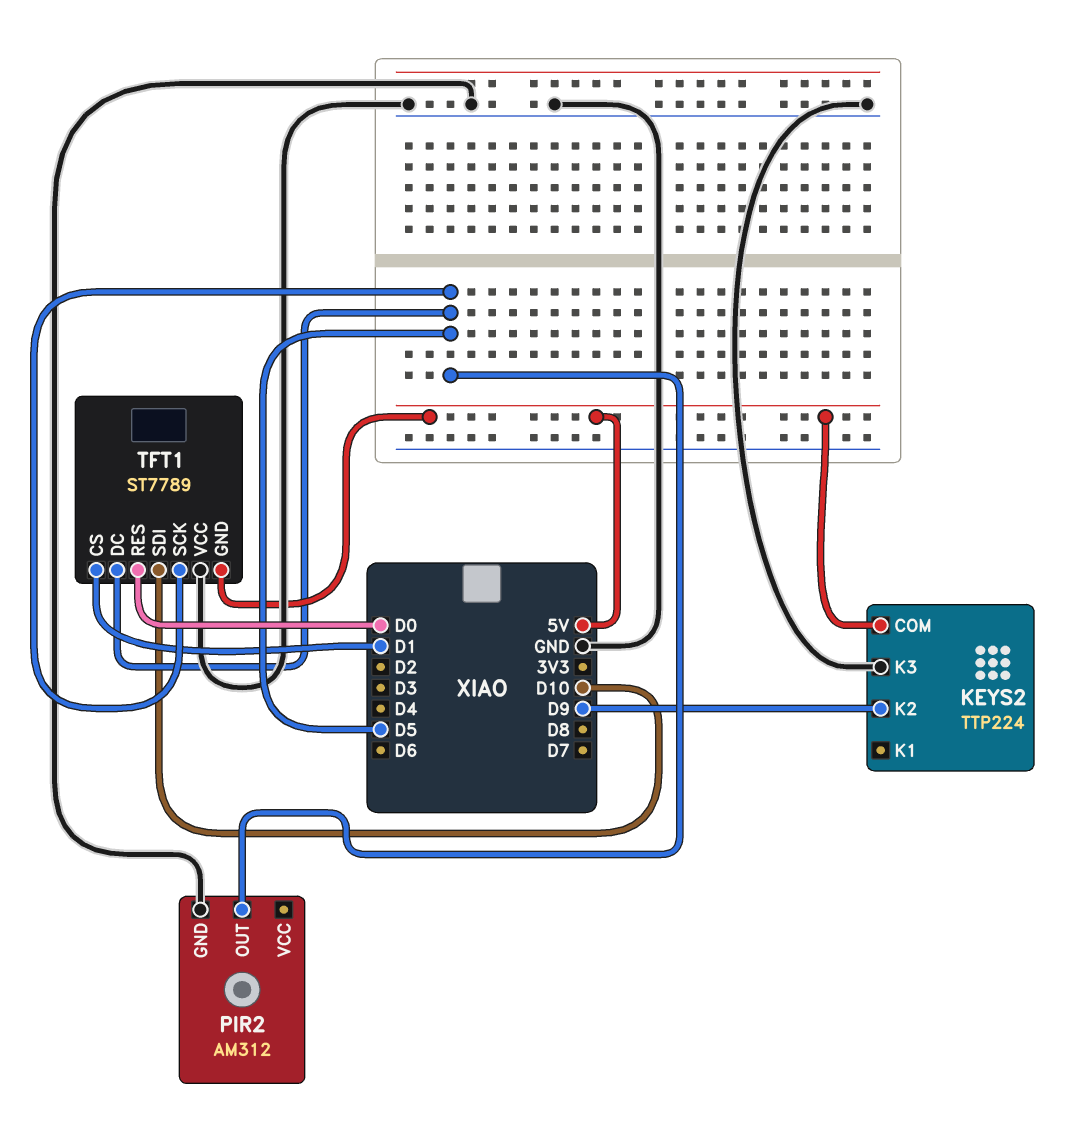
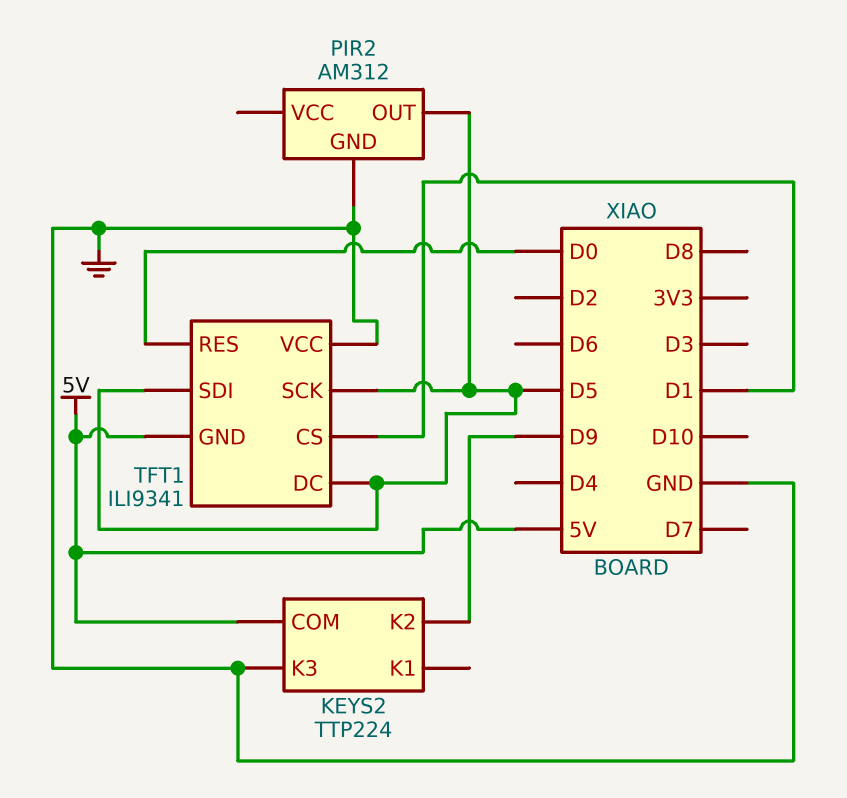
TFT1: ST7789 -> ILI9341
TFT1 pin SDI: D10 -> D5

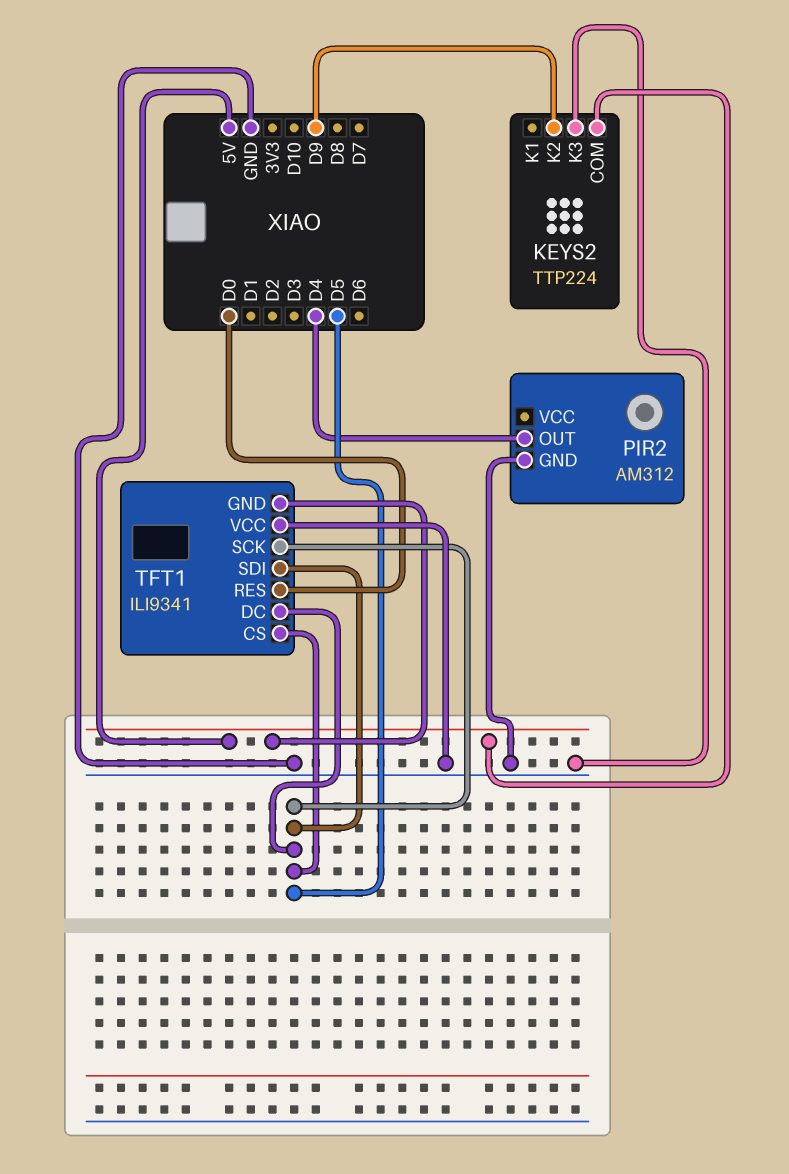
PIR2 pin OUT: D5 -> D4
TFT1 pin CS: D1 -> D5

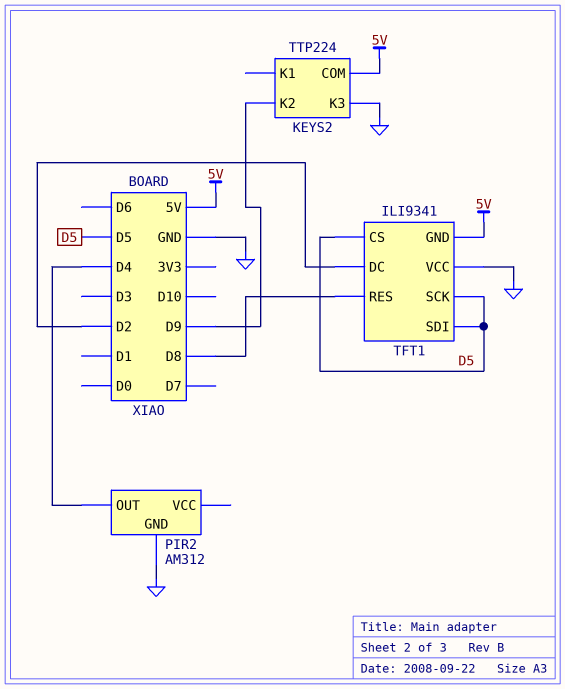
TFT1 pin DC: D5 -> D2
TFT1 pin RES: D0 -> D8

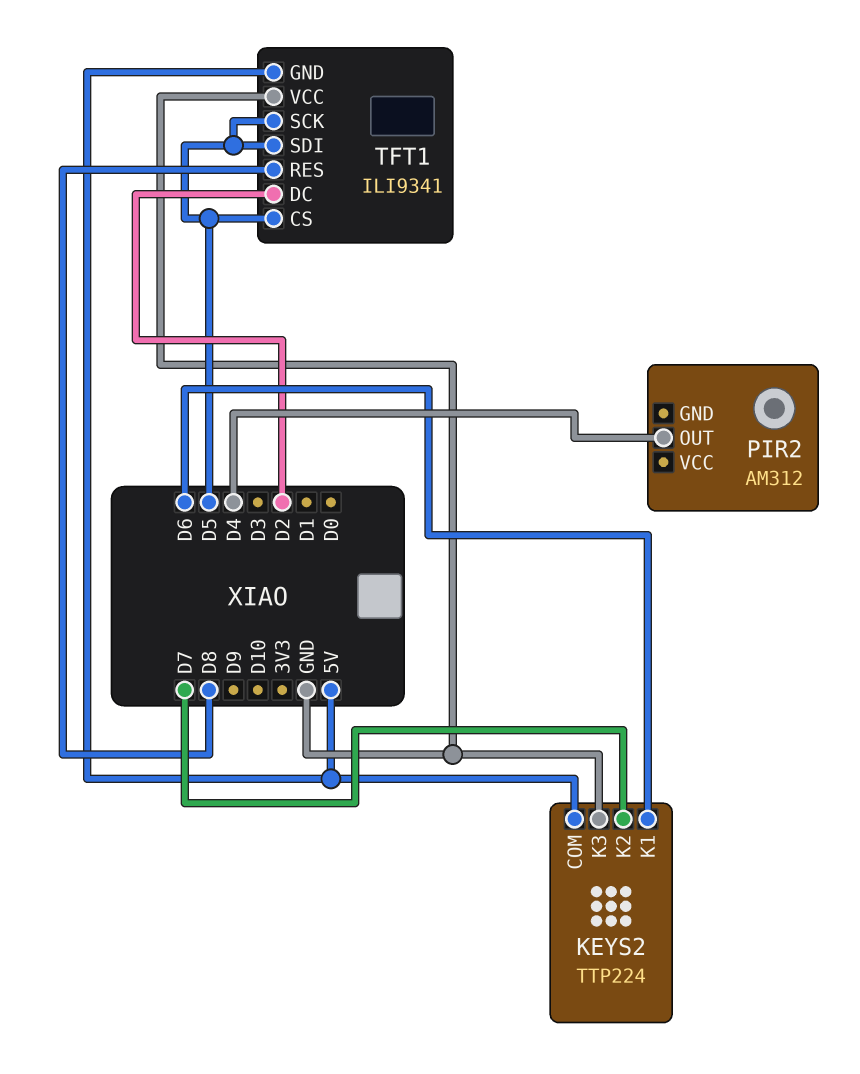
KEYS2 pin K1: none -> D6
KEYS2 pin K2: D9 -> D7
PIR2 pin GND: GND -> none

